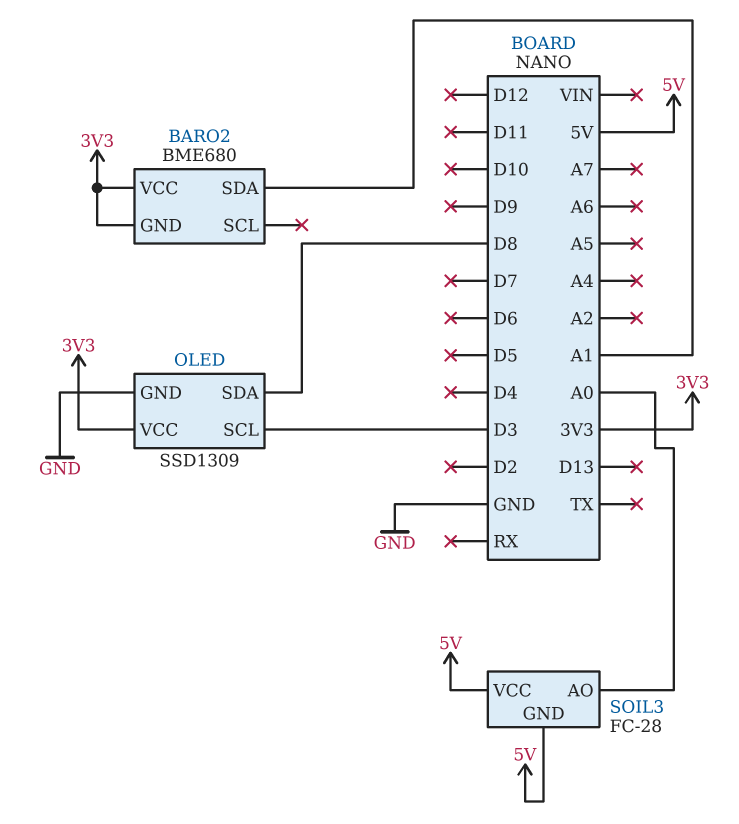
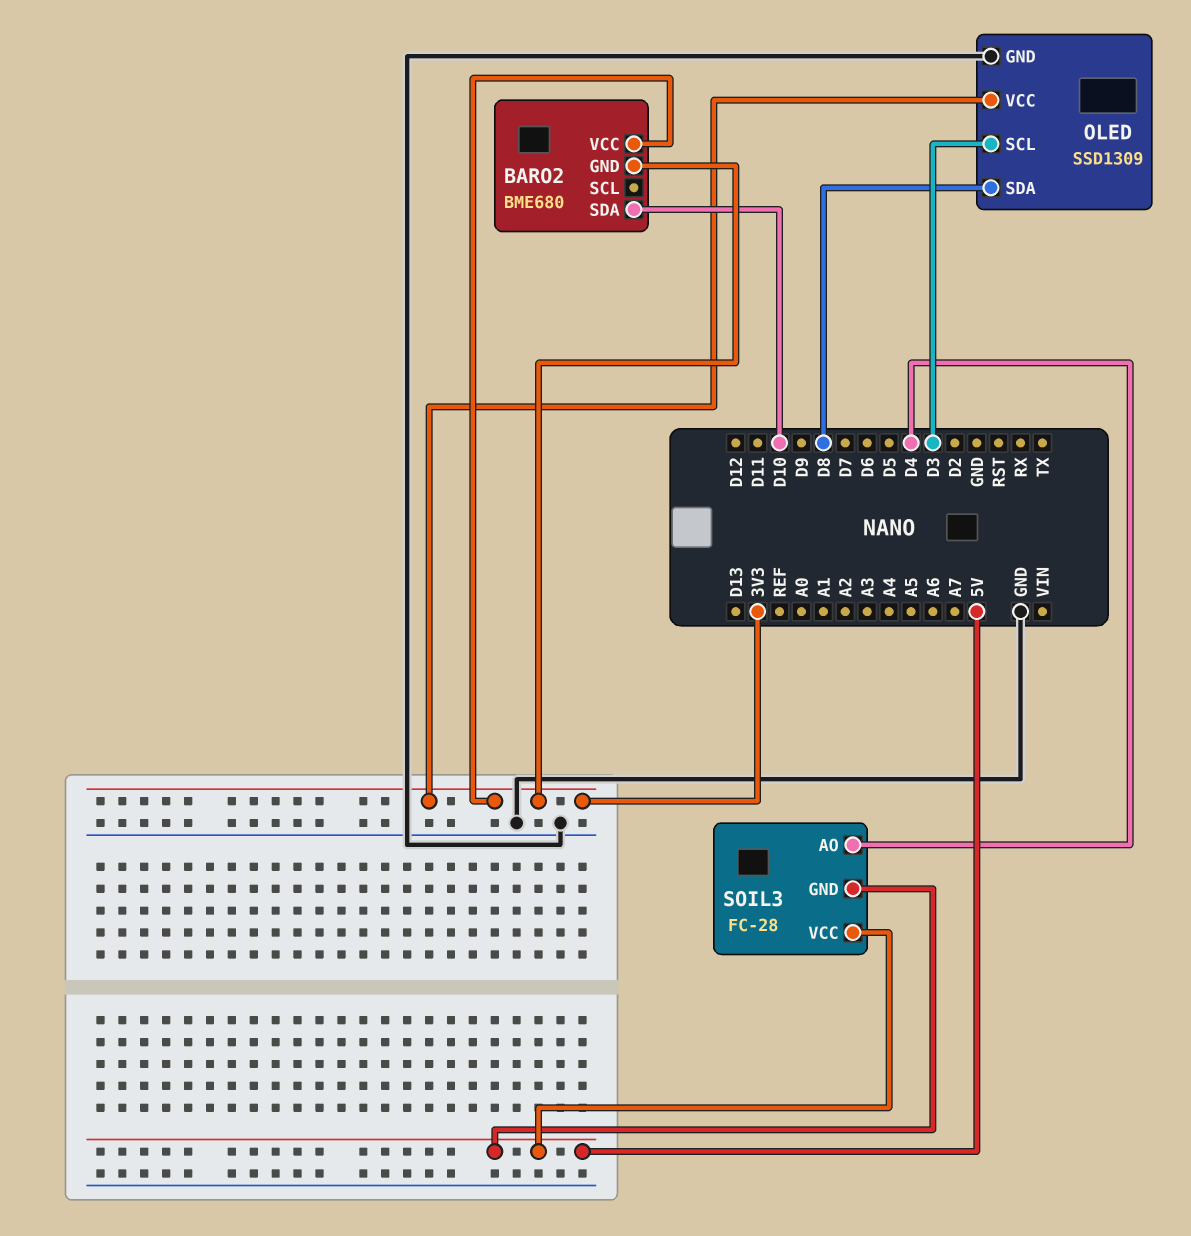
BARO2 pin SDA: A1 -> D10
SOIL3 pin AO: A0 -> D4

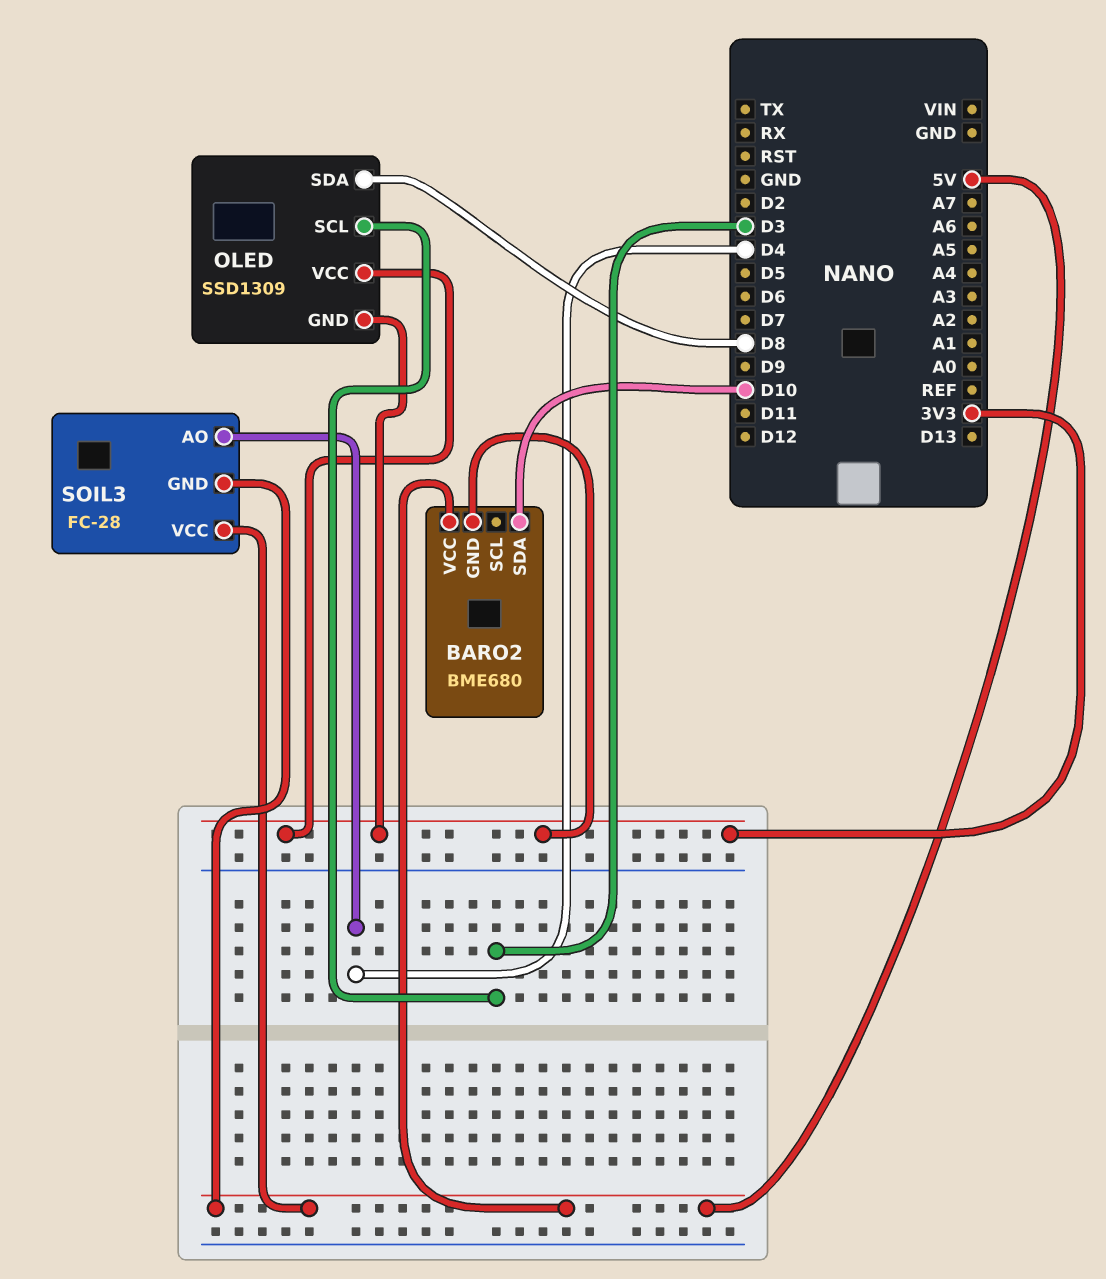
BARO2 pin VCC: 3V3 -> 5V
OLED pin GND: GND -> 3V3

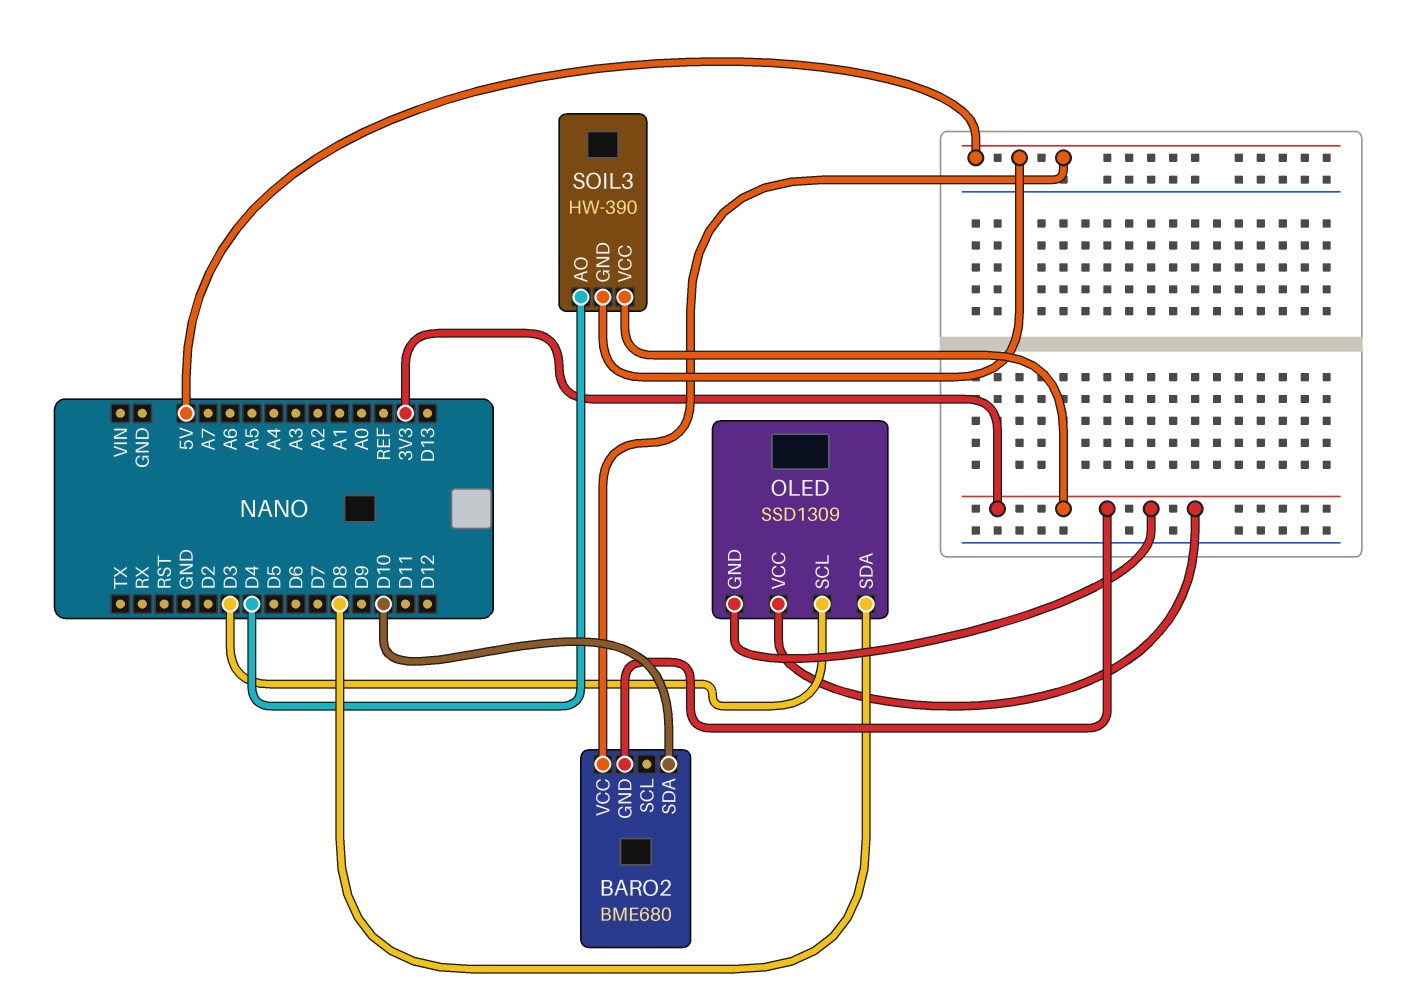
SOIL3: FC-28 -> HW-390
SOIL3 pin VCC: 5V -> 3V3

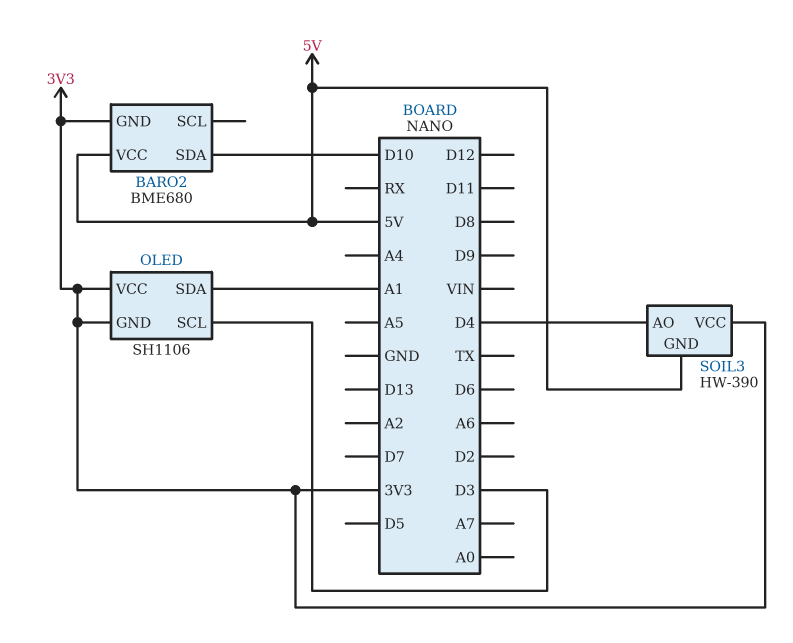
OLED: SSD1309 -> SH1106
OLED pin SDA: D8 -> A1

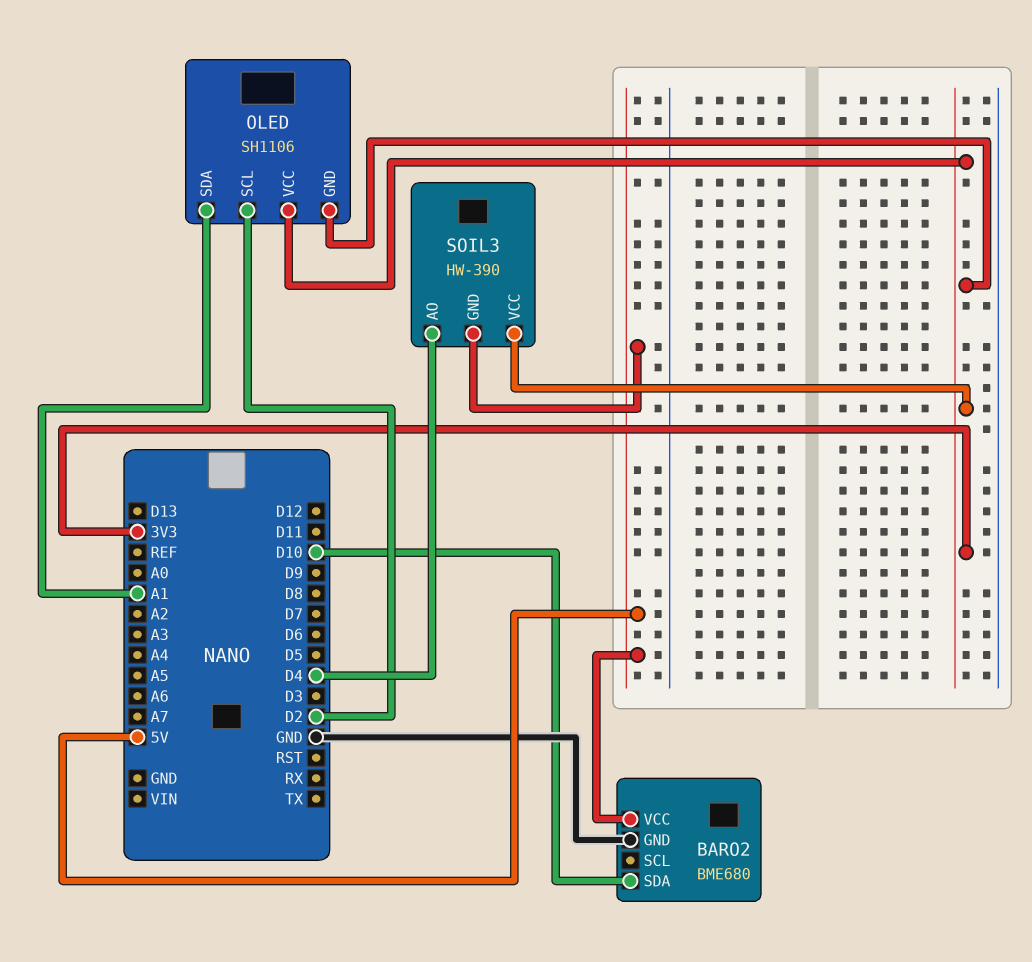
BARO2 pin GND: 3V3 -> GND
OLED pin SCL: D3 -> D2

